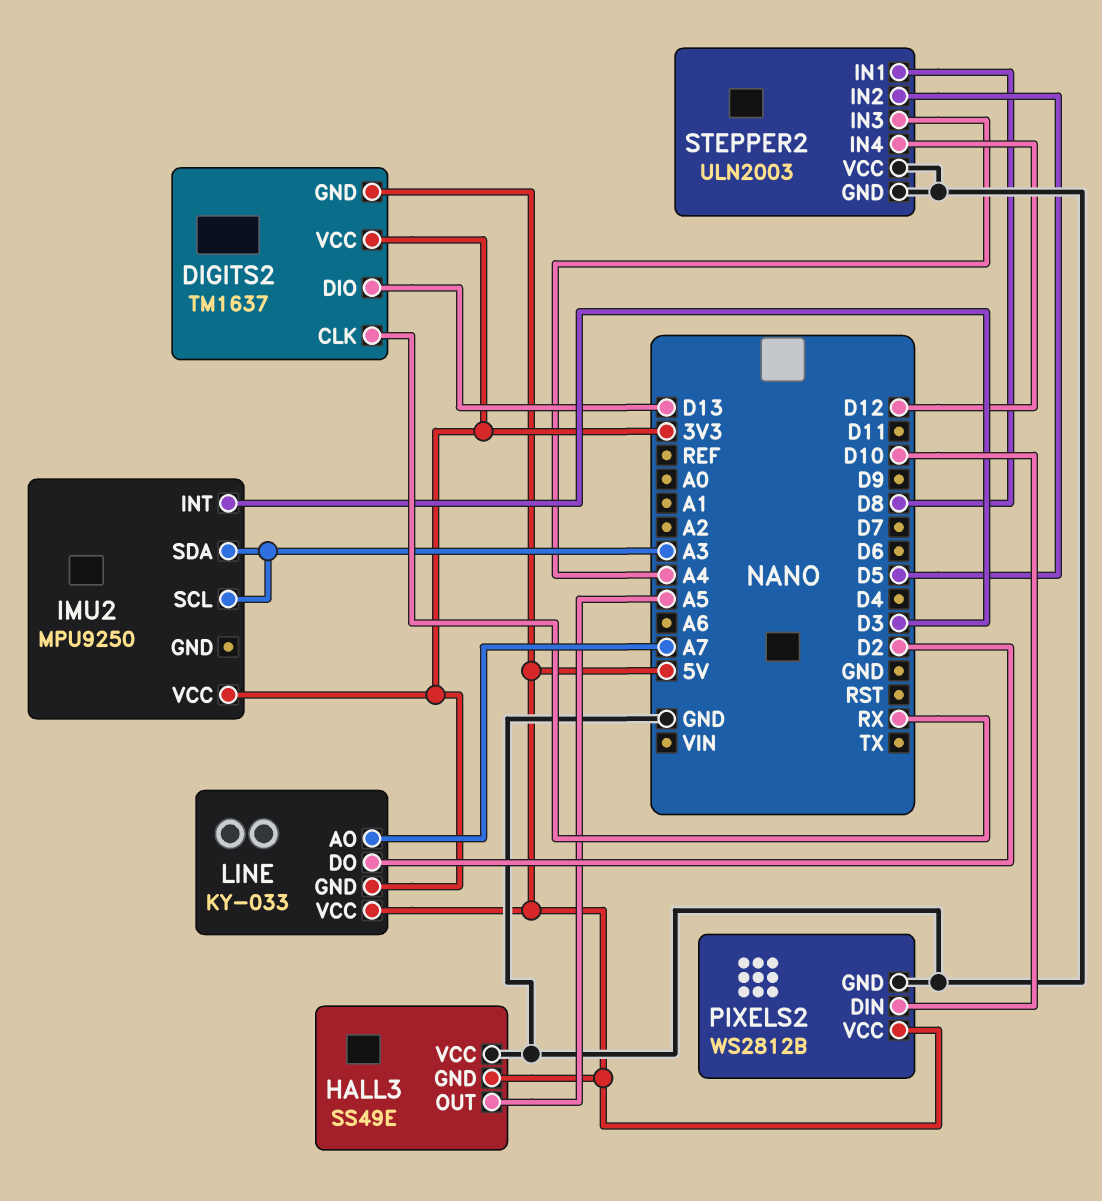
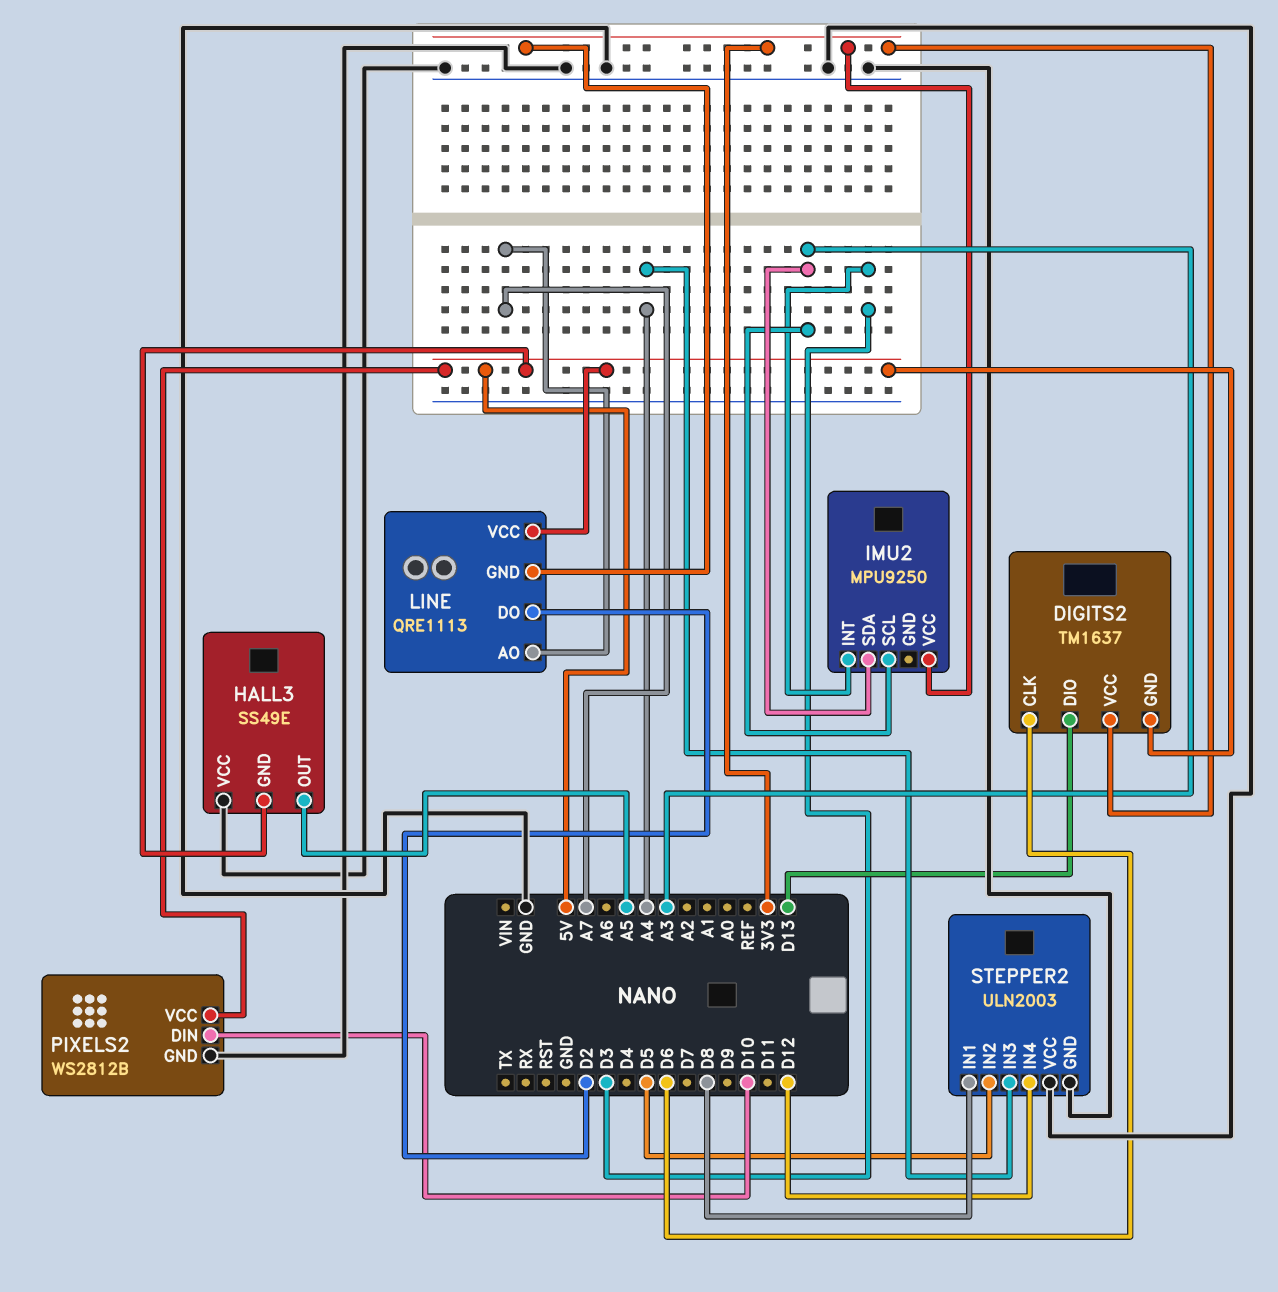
DIGITS2 pin CLK: RX -> D6
LINE: KY-033 -> QRE1113

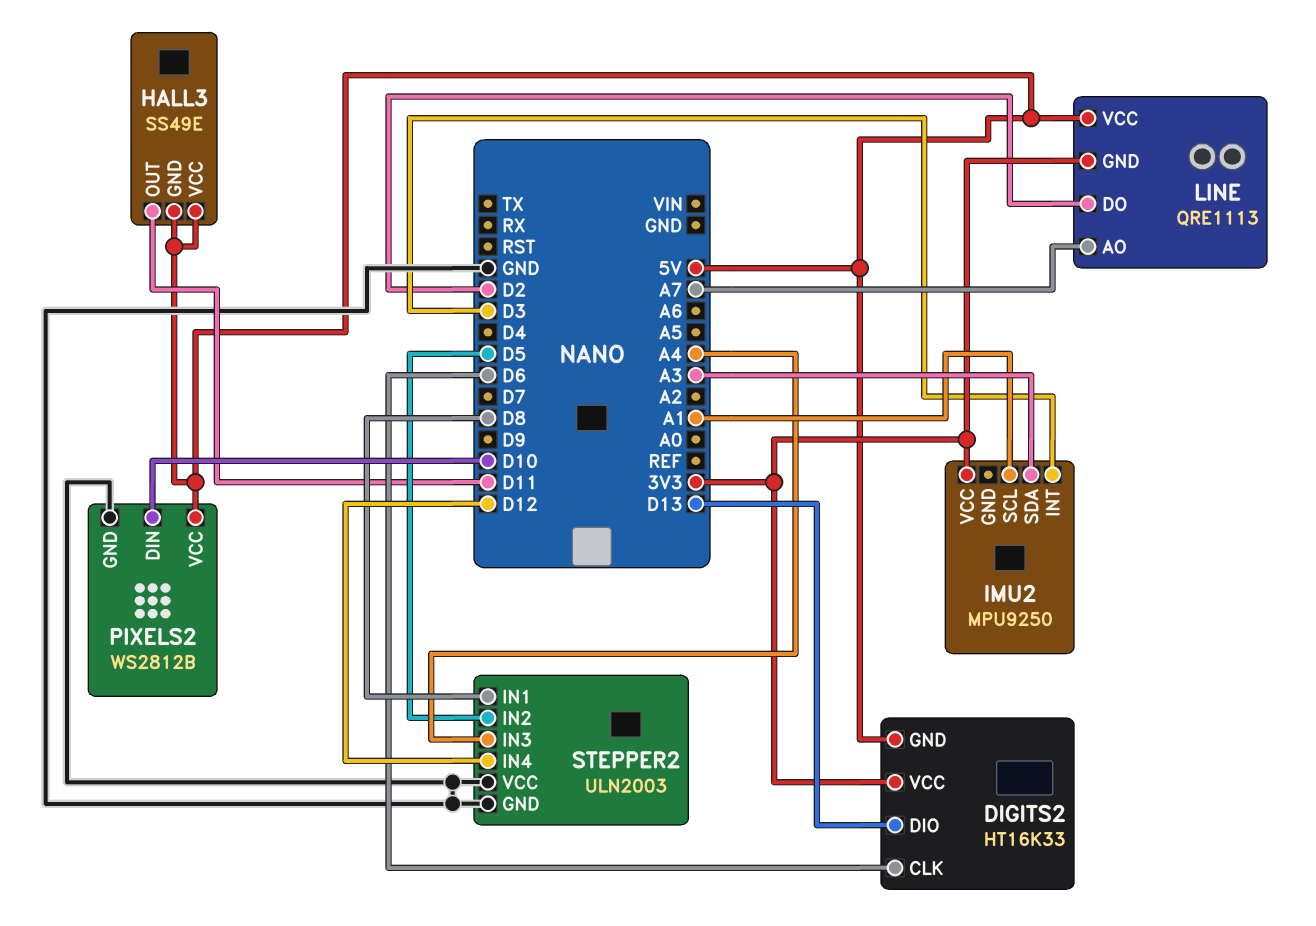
DIGITS2: TM1637 -> HT16K33
HALL3 pin OUT: A5 -> D11
HALL3 pin VCC: GND -> 5V
IMU2 pin SCL: A3 -> A1

